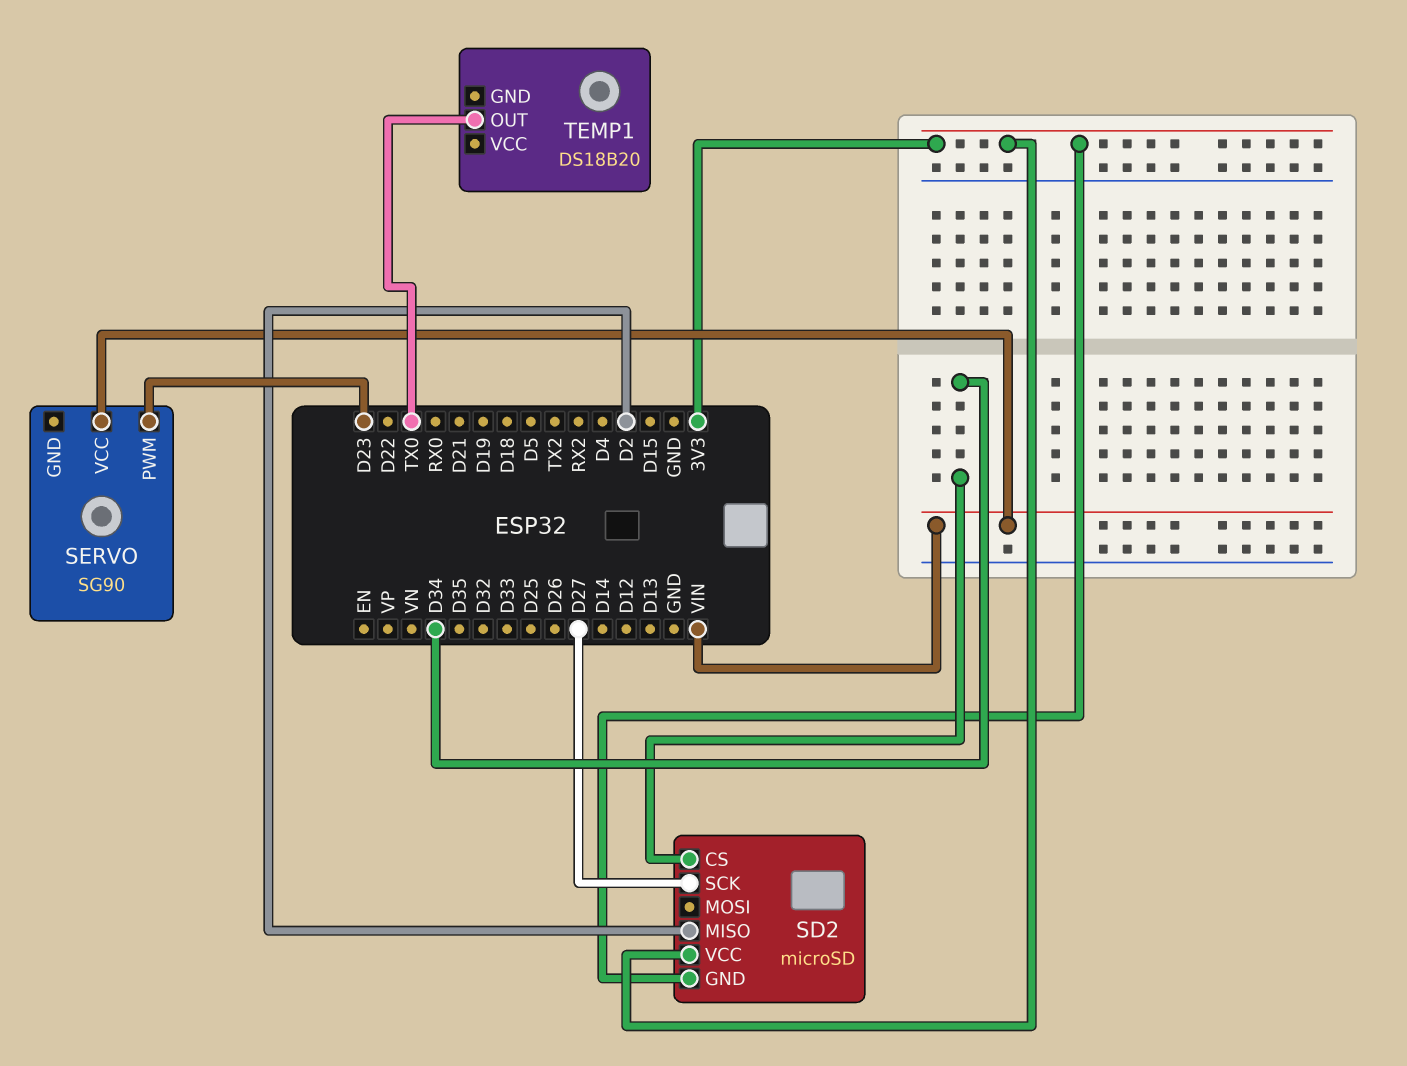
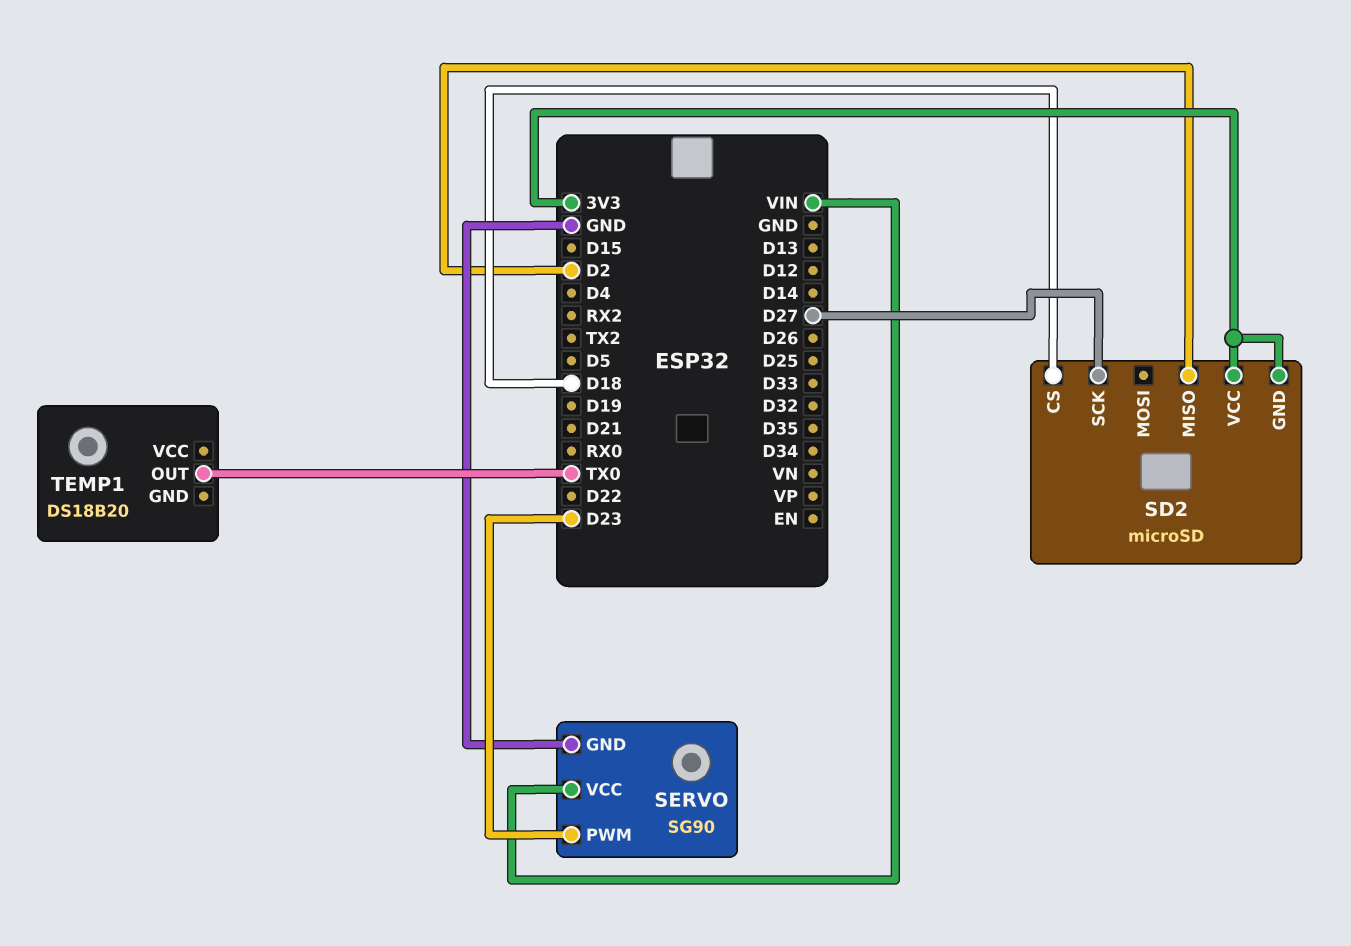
SD2 pin CS: D34 -> D18
SERVO pin GND: none -> GND

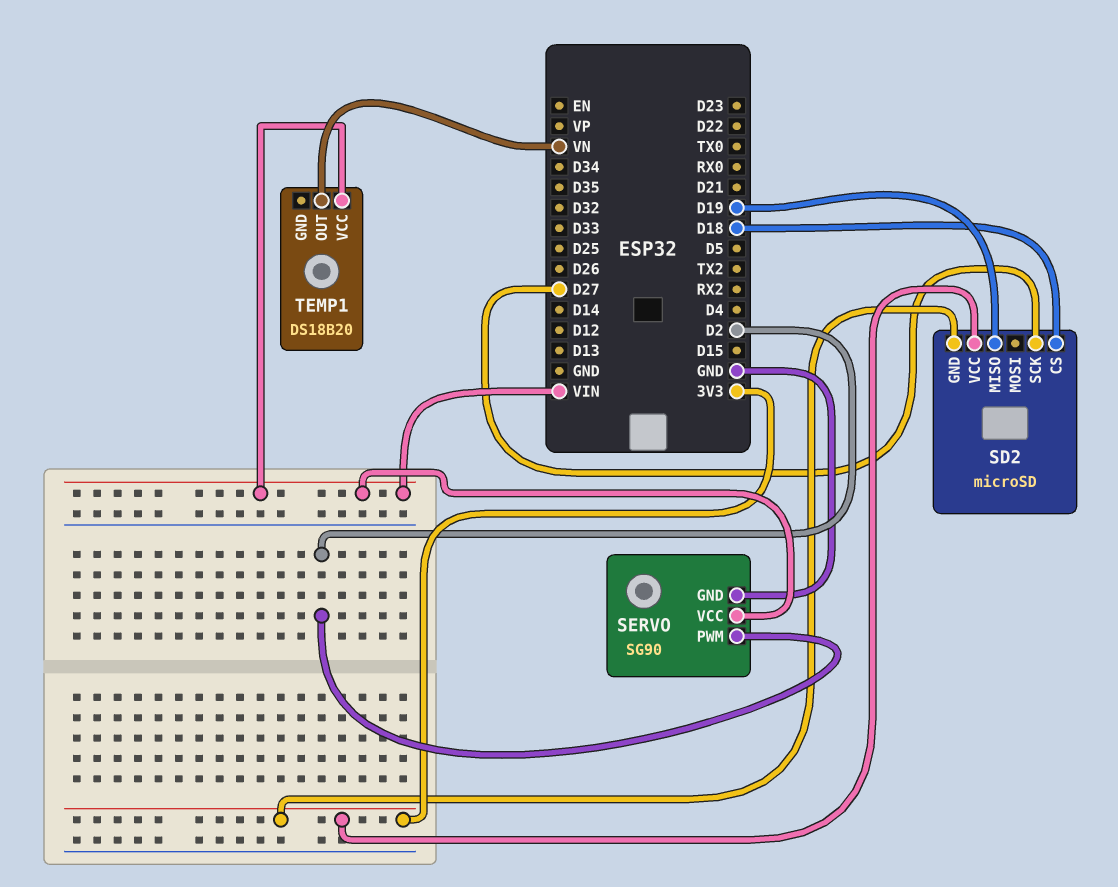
SD2 pin MISO: D2 -> D19
SERVO pin PWM: D23 -> D2
TEMP1 pin OUT: TX0 -> VN
TEMP1 pin VCC: none -> VIN

